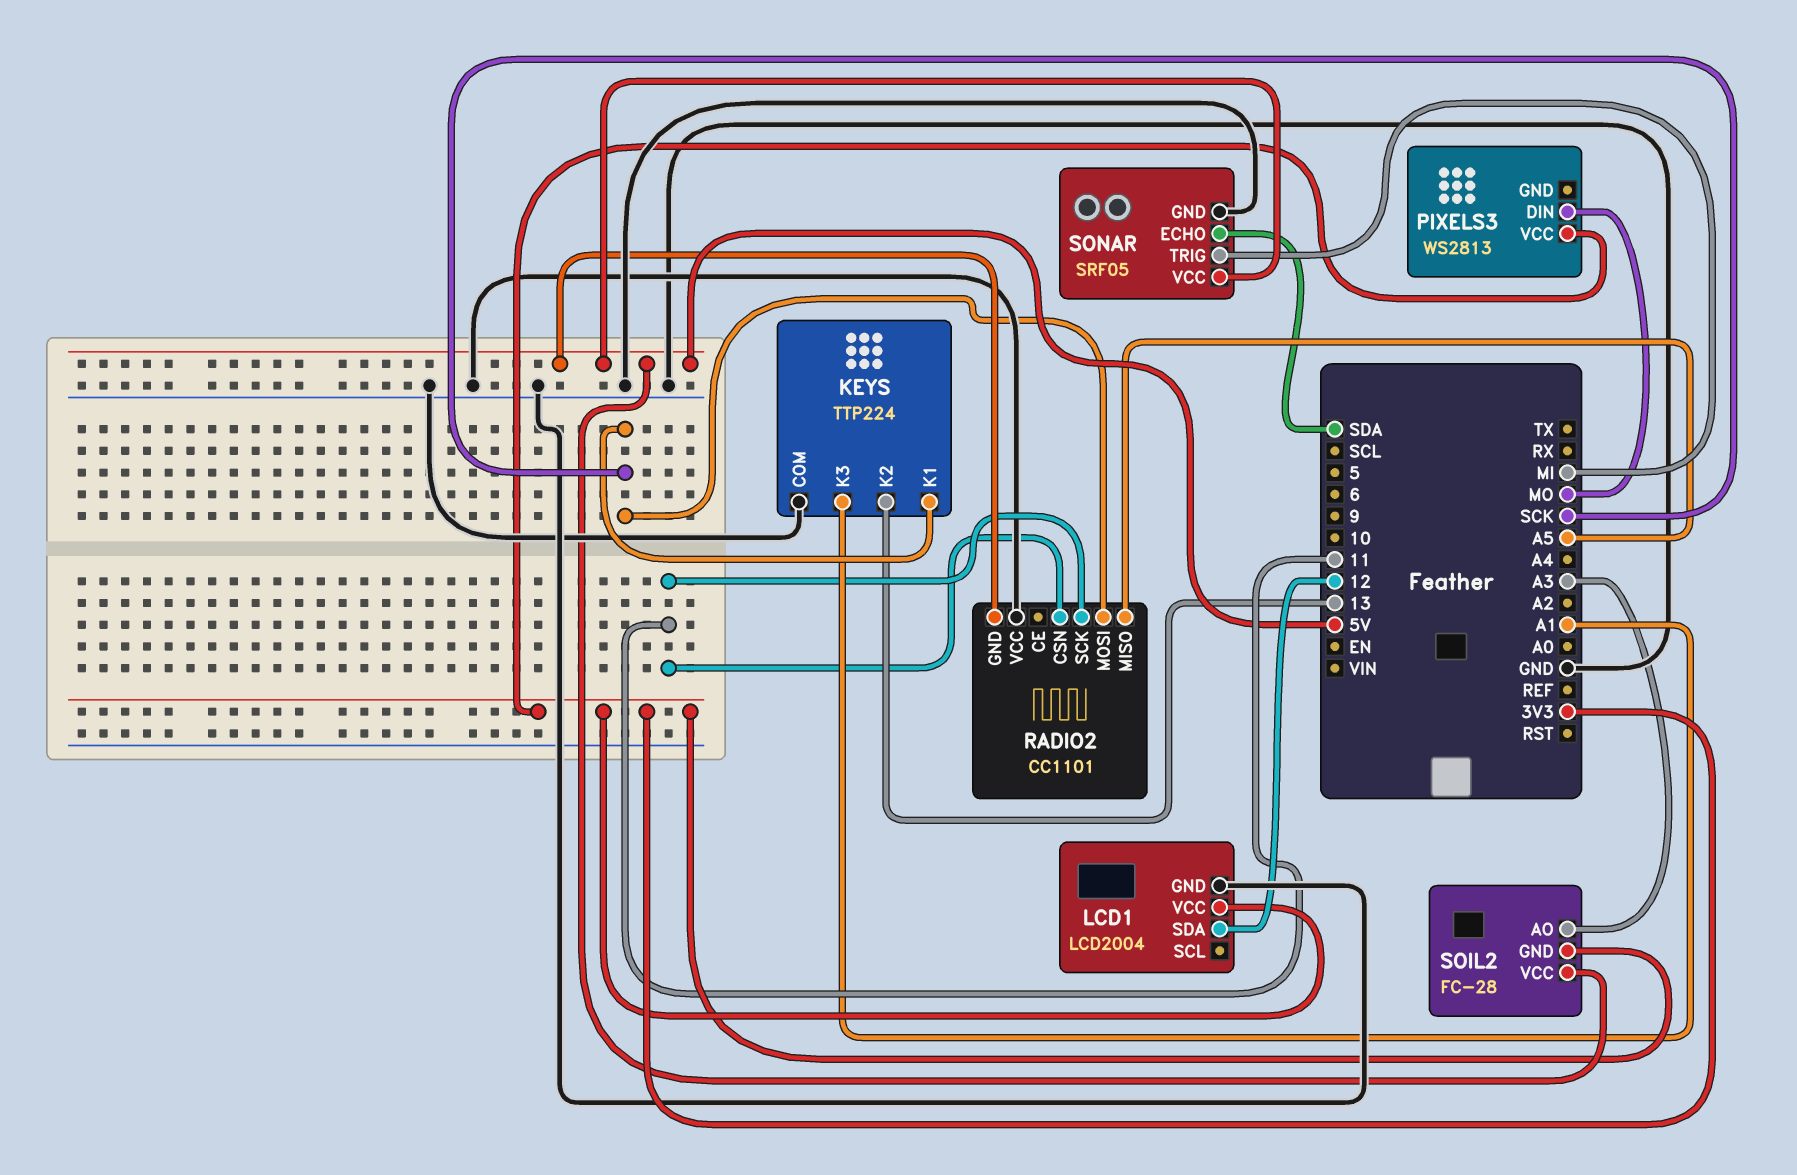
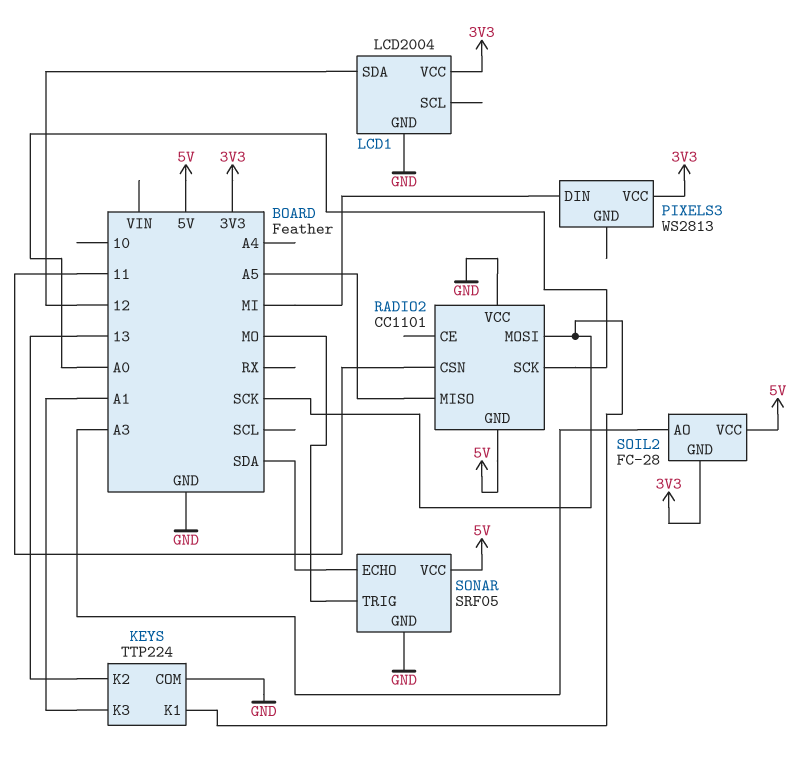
PIXELS3 pin DIN: MO -> MI
RADIO2 pin SCK: 11 -> A0
SONAR pin TRIG: MI -> MO

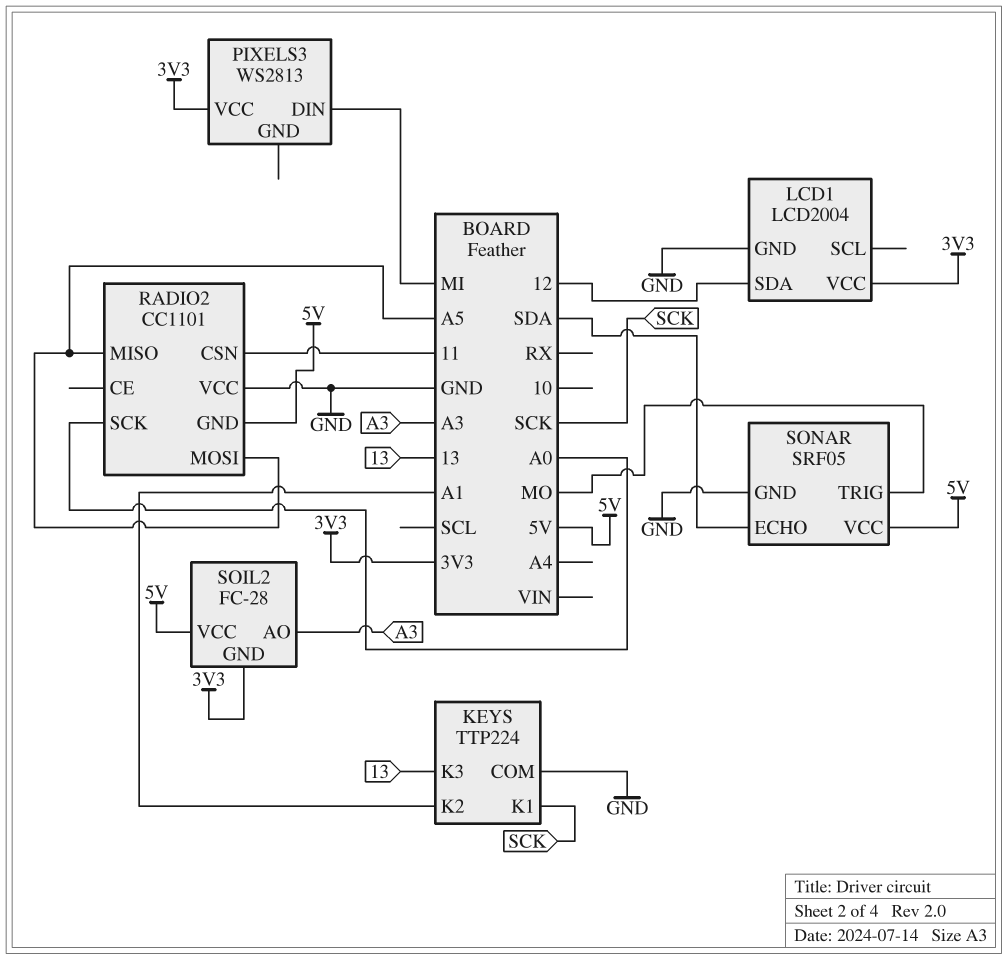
KEYS pin K2: 13 -> A1
KEYS pin K3: A1 -> 13
RADIO2 pin MOSI: SCK -> A5

